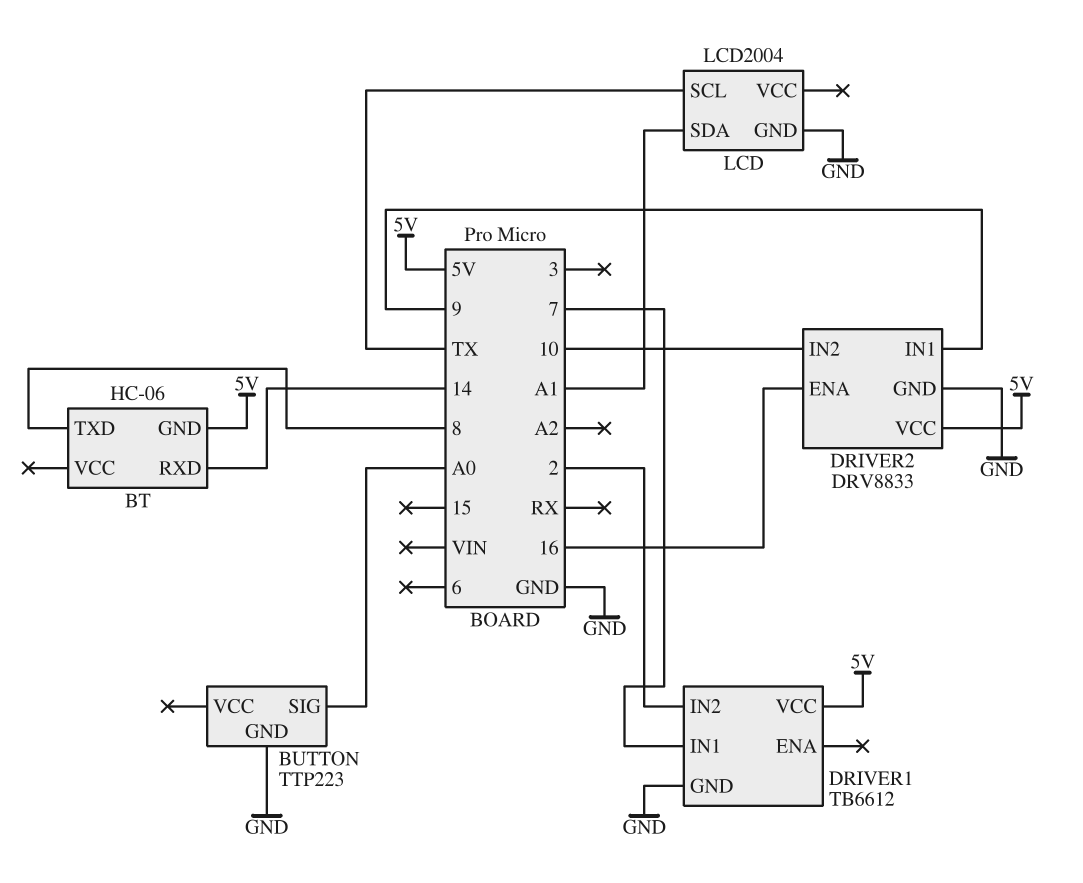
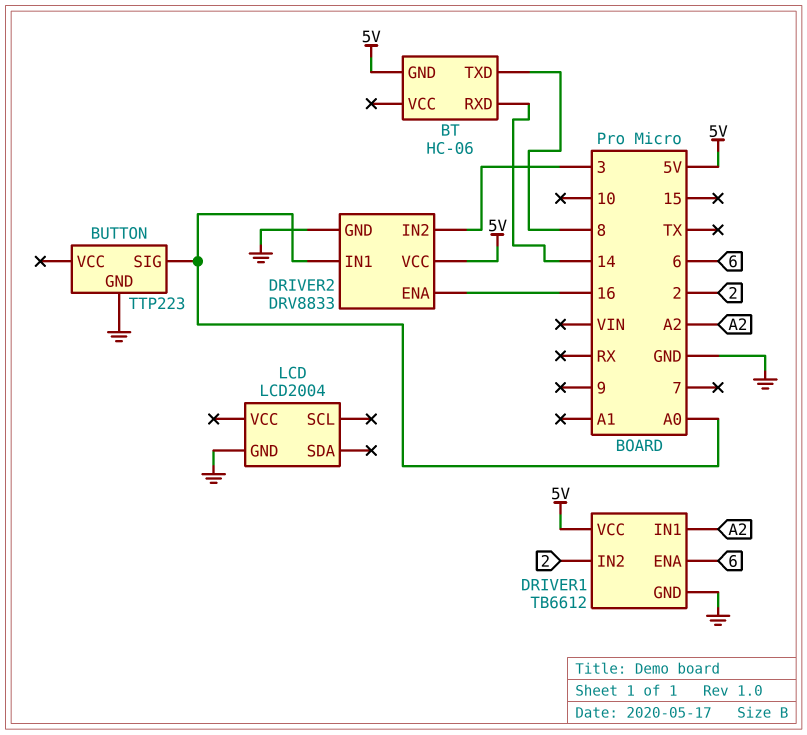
DRIVER1 pin ENA: none -> 6
DRIVER1 pin IN1: 7 -> A2
DRIVER2 pin IN1: 9 -> A0
DRIVER2 pin IN2: 10 -> 3
LCD pin SCL: TX -> none
LCD pin SDA: A1 -> none

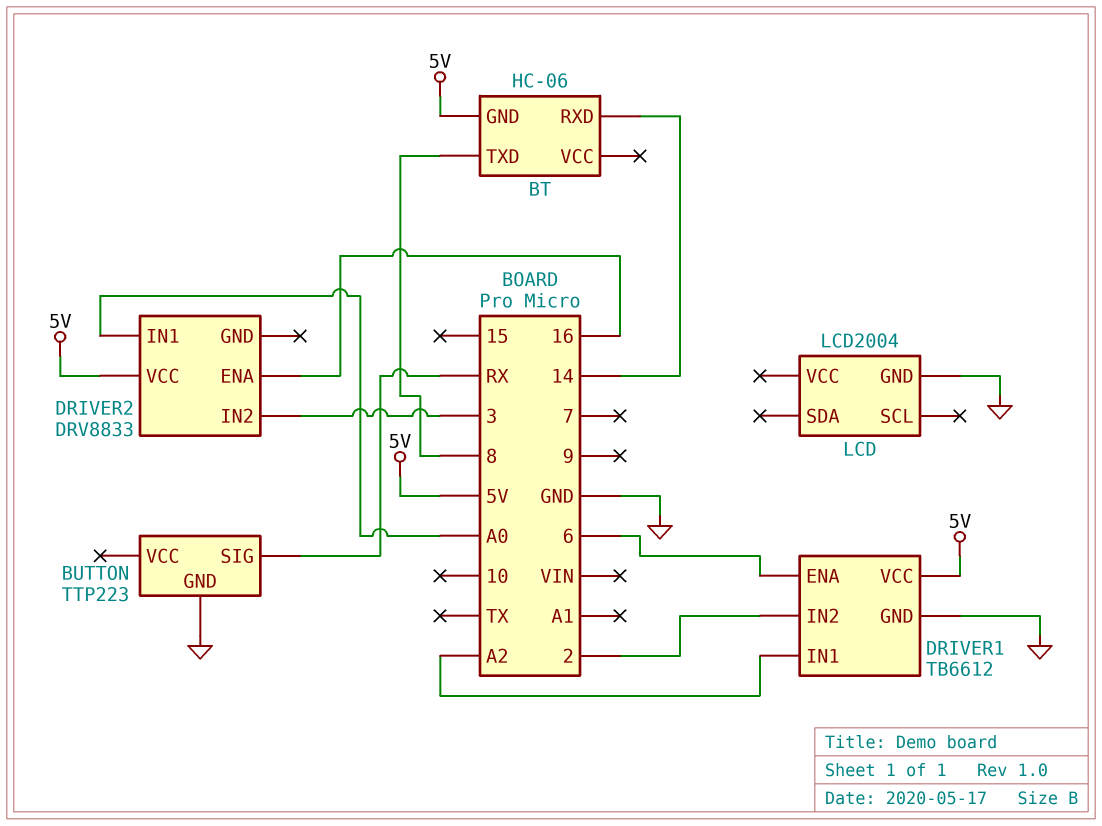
BUTTON pin SIG: A0 -> RX
DRIVER2 pin GND: GND -> none

